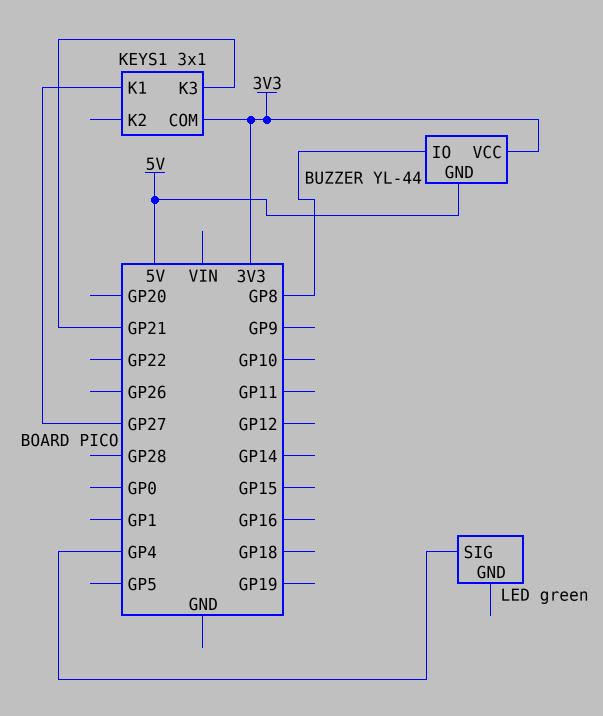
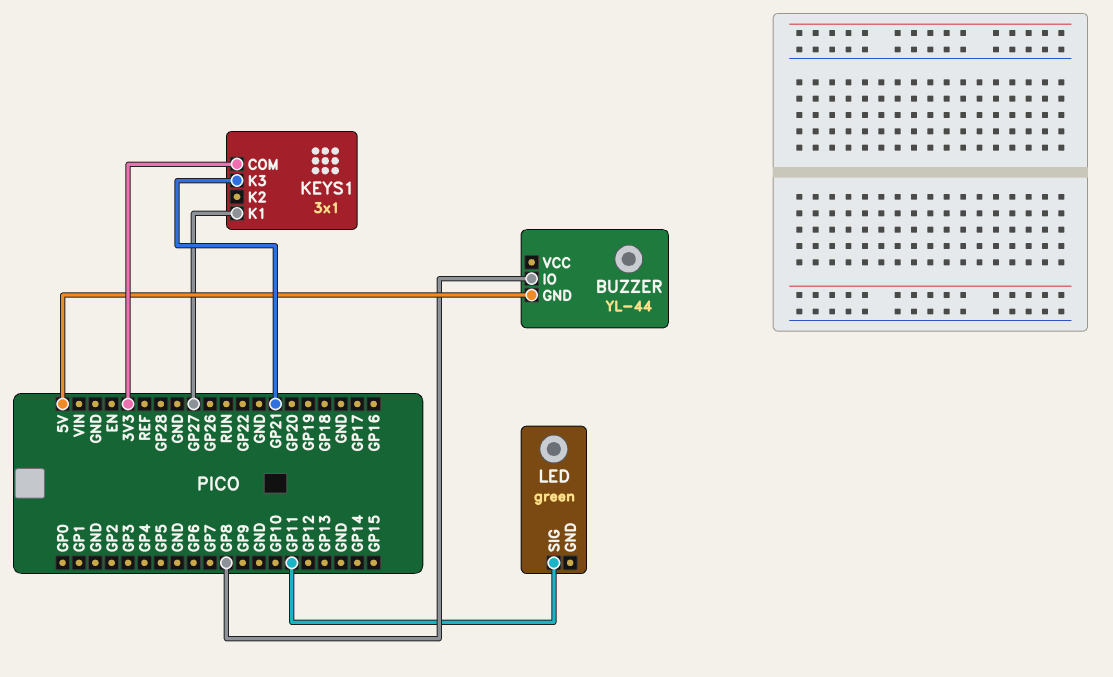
BUZZER pin VCC: 3V3 -> none
LED pin SIG: GP4 -> GP11

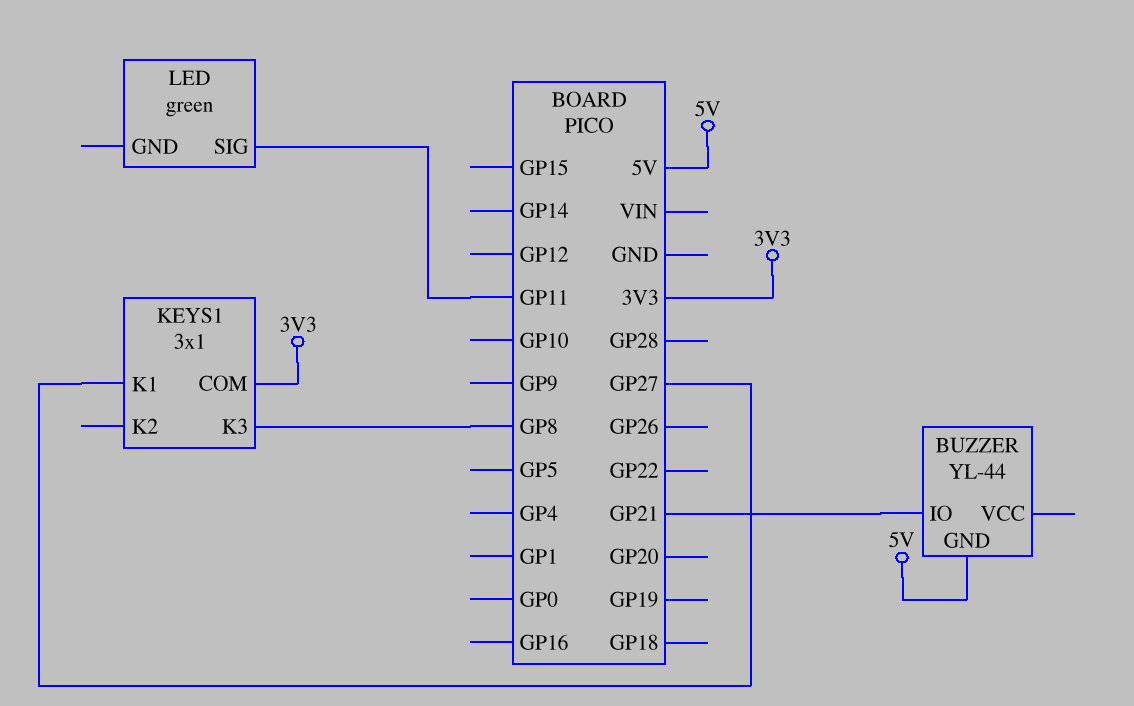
BUZZER pin IO: GP8 -> GP21
KEYS1 pin K3: GP21 -> GP8

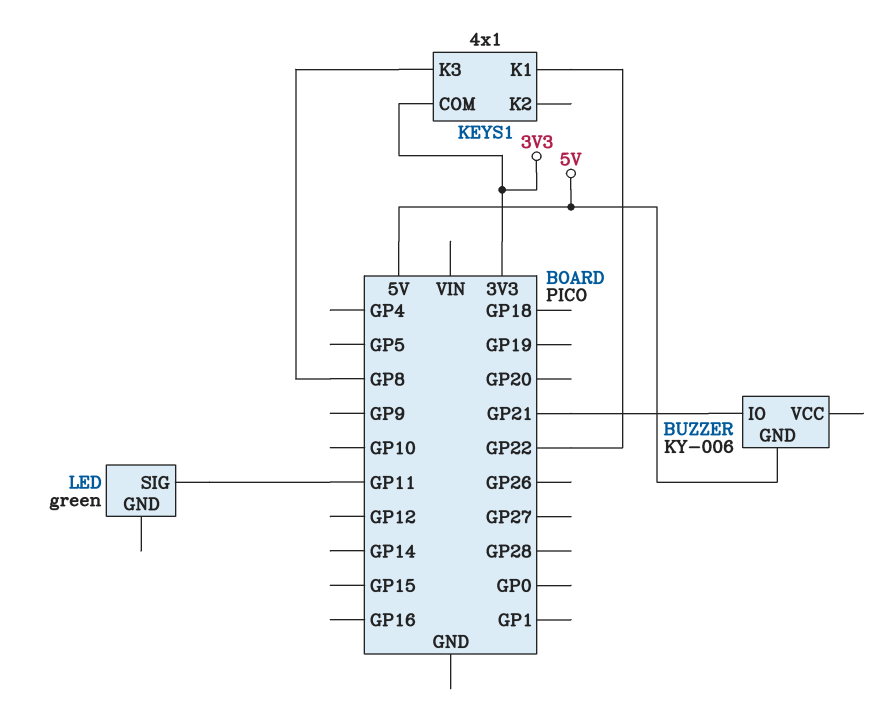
BUZZER: YL-44 -> KY-006
KEYS1: 3x1 -> 4x1
KEYS1 pin K1: GP27 -> GP22

